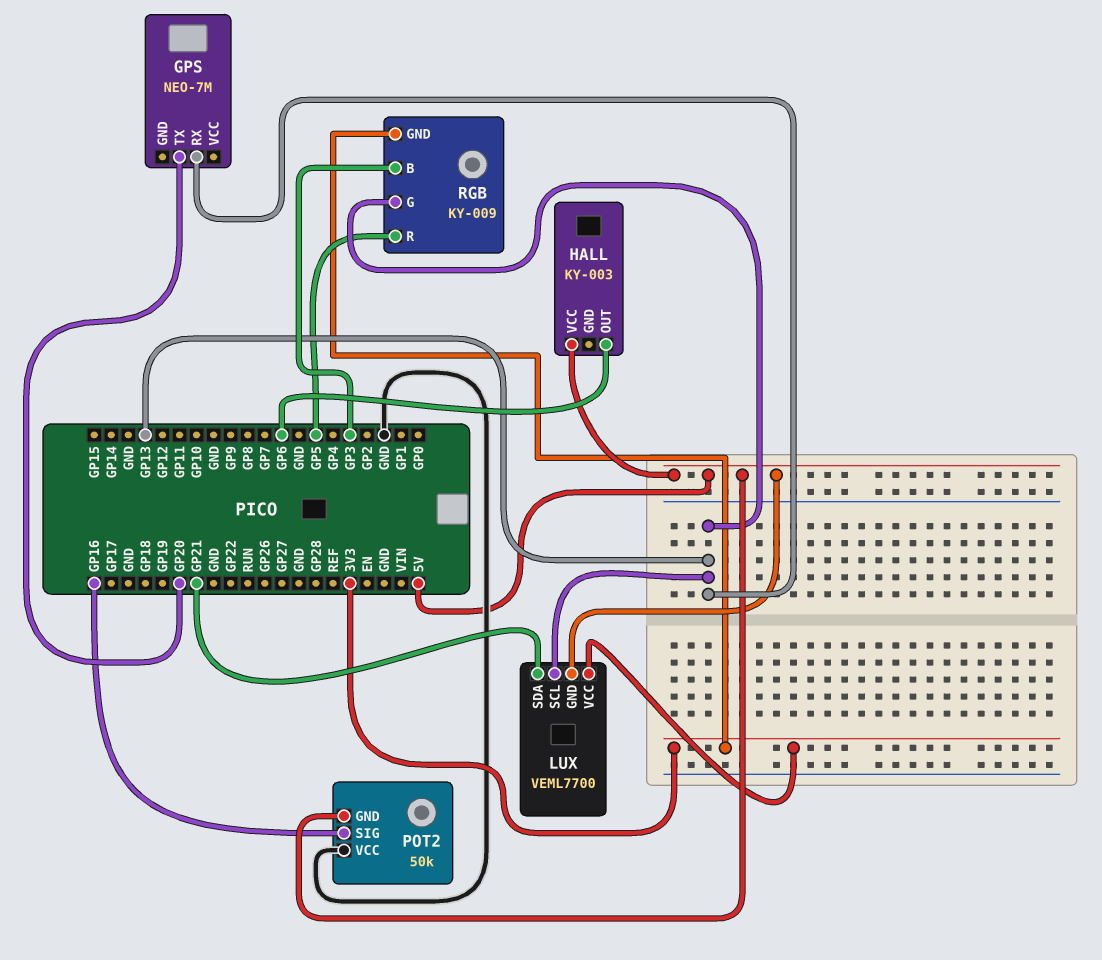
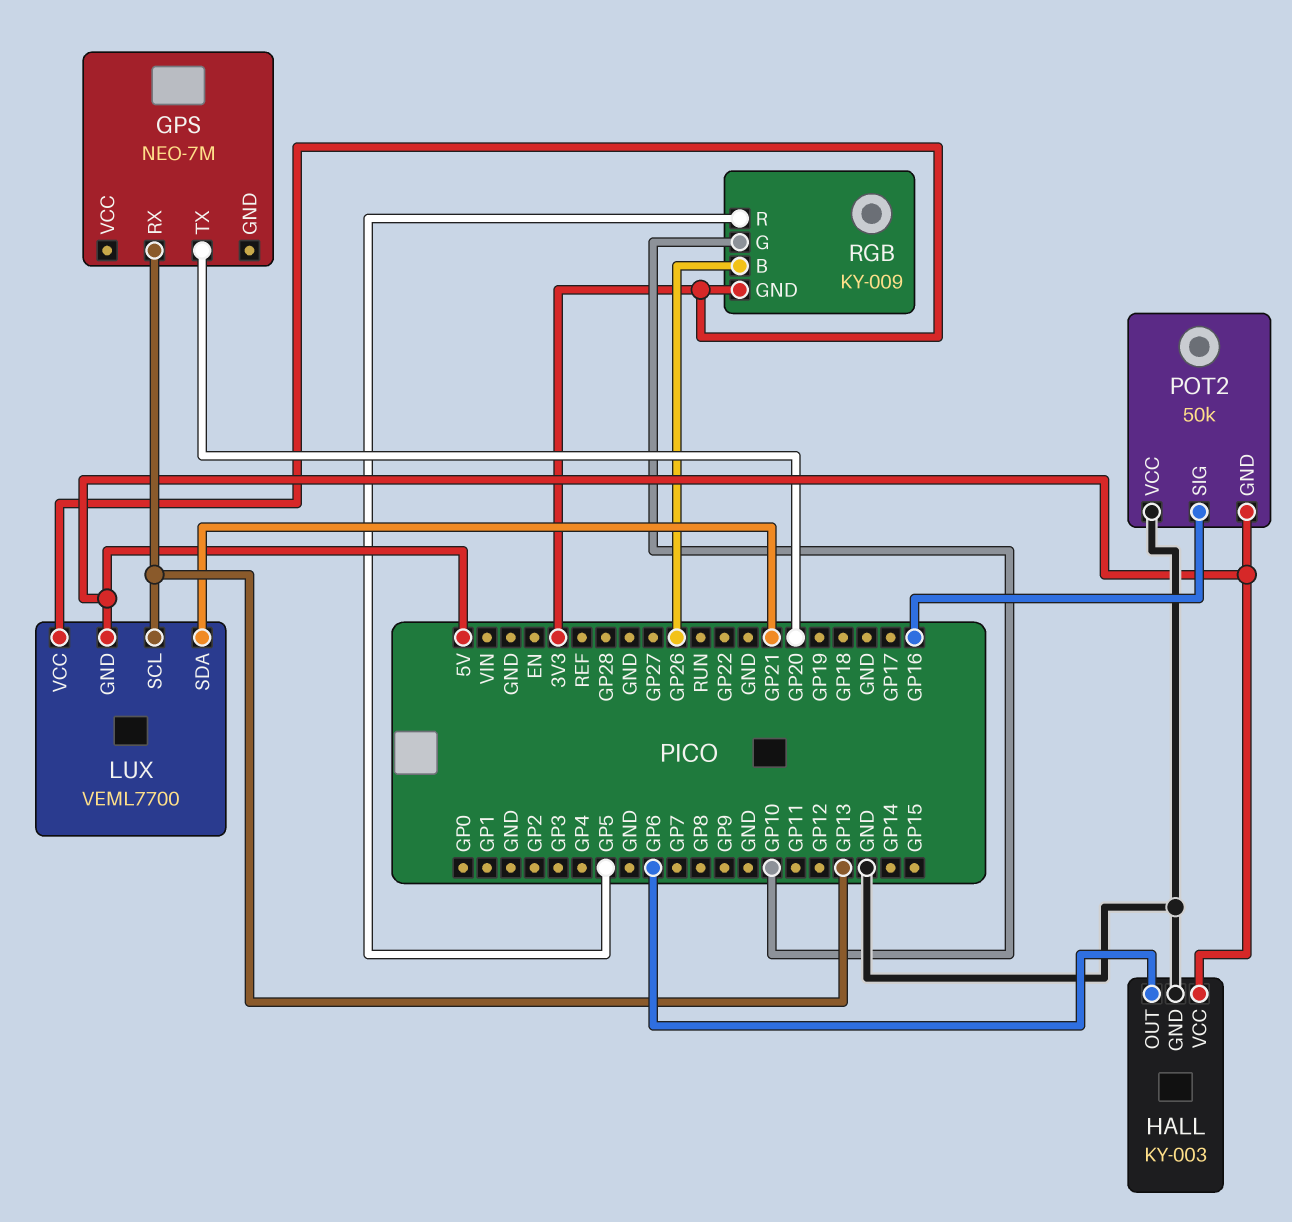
HALL pin GND: none -> GND
RGB pin B: GP3 -> GP26
RGB pin G: GP13 -> GP10

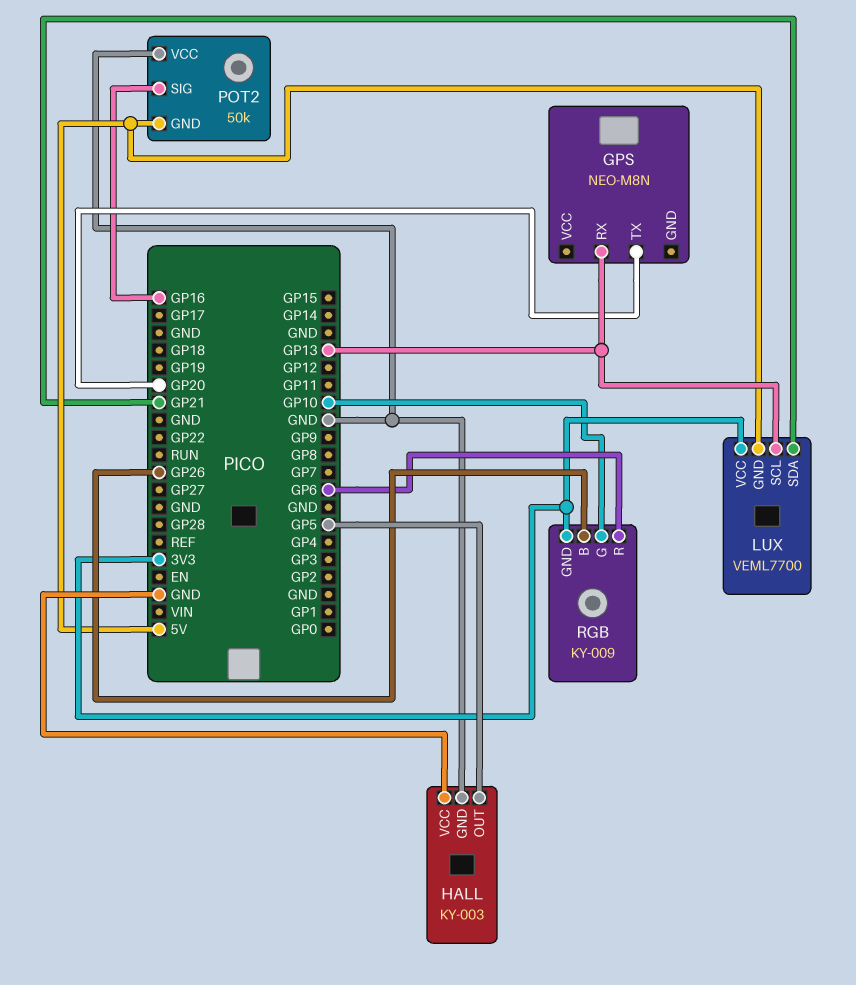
GPS: NEO-7M -> NEO-M8N
HALL pin OUT: GP6 -> GP5
HALL pin VCC: 5V -> GND
RGB pin R: GP5 -> GP6

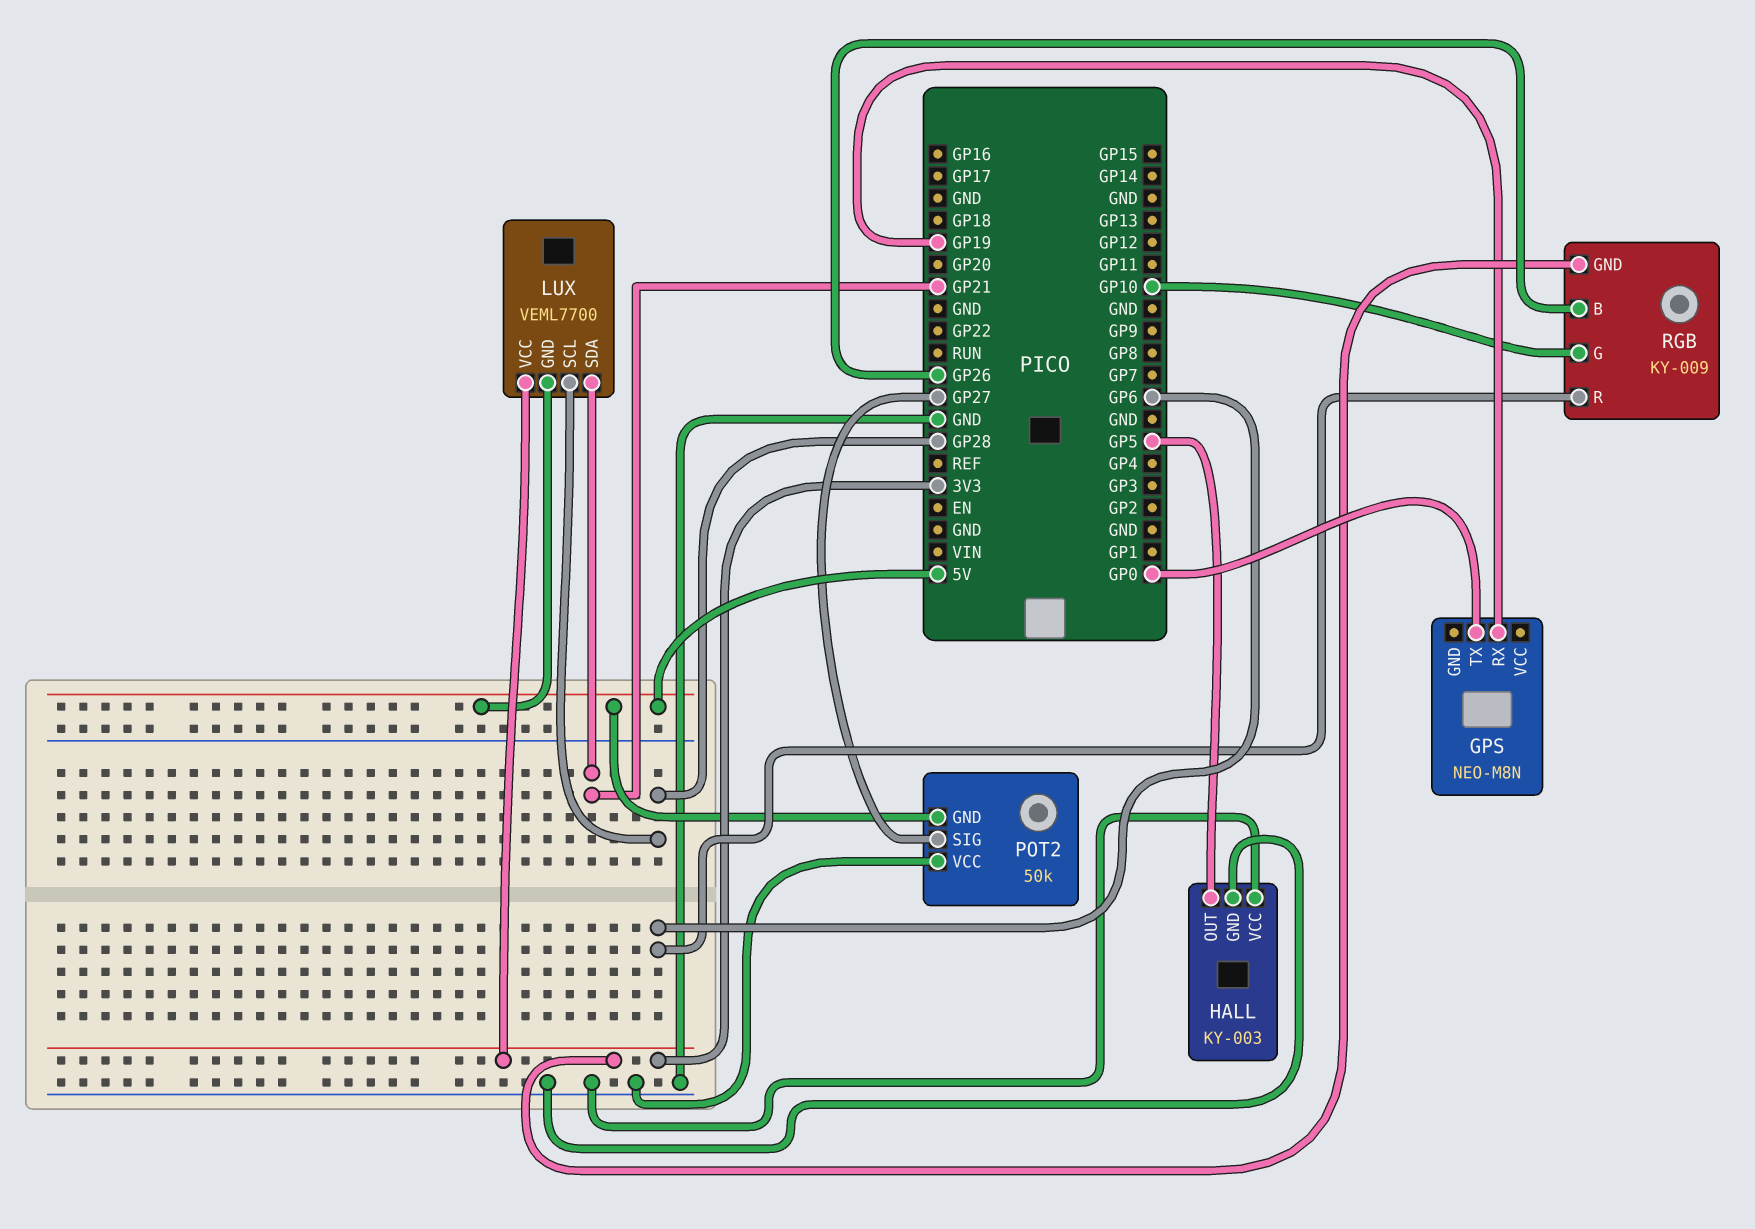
GPS pin RX: GP13 -> GP19
GPS pin TX: GP20 -> GP0
LUX pin SCL: GP13 -> GP28
POT2 pin SIG: GP16 -> GP27

